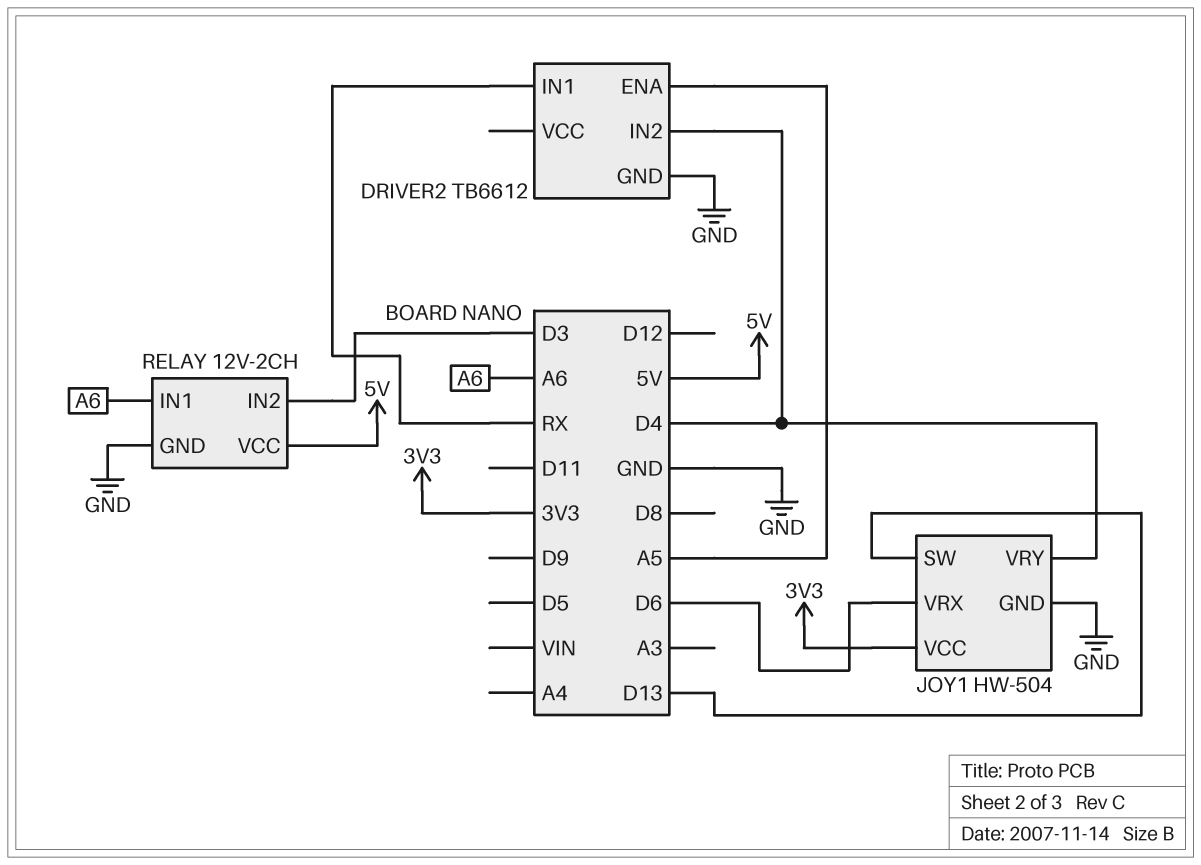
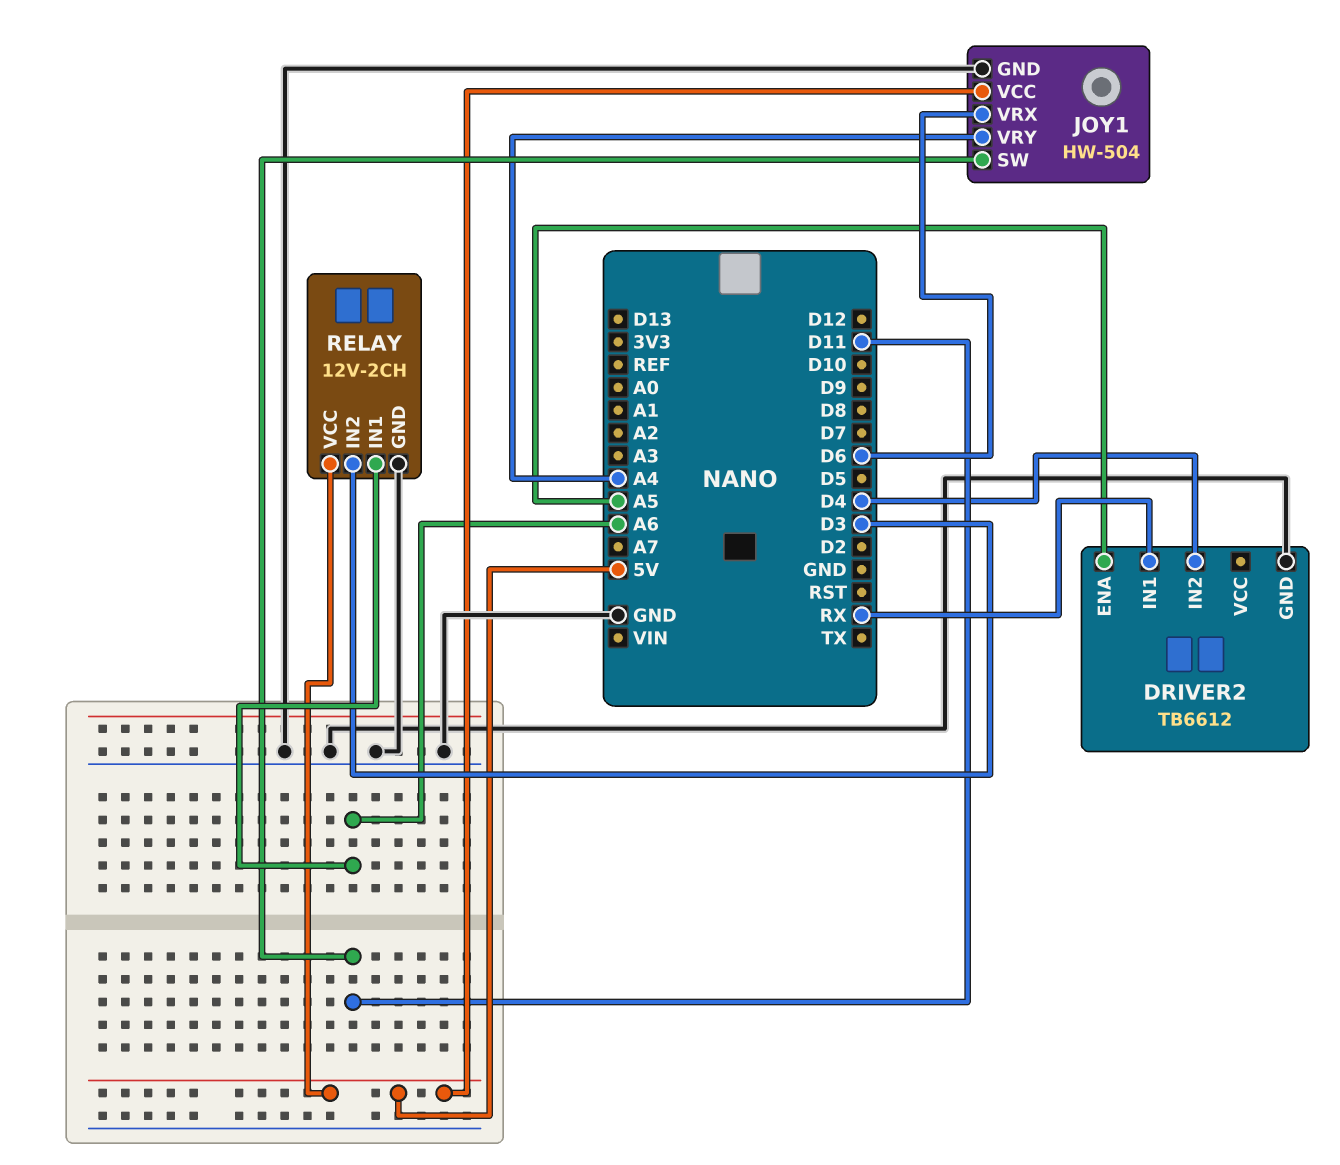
JOY1 pin SW: D13 -> D11
JOY1 pin VCC: 3V3 -> 5V
JOY1 pin VRY: D4 -> A4

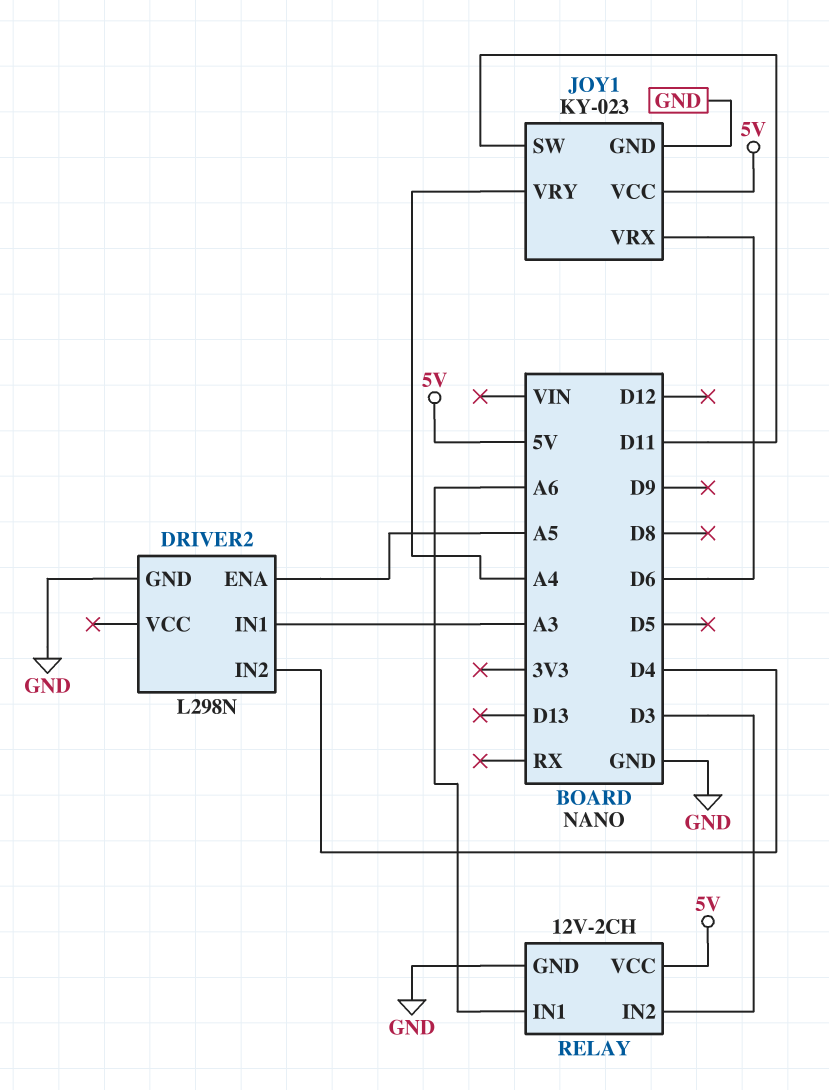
DRIVER2: TB6612 -> L298N
DRIVER2 pin IN1: RX -> A3
JOY1: HW-504 -> KY-023

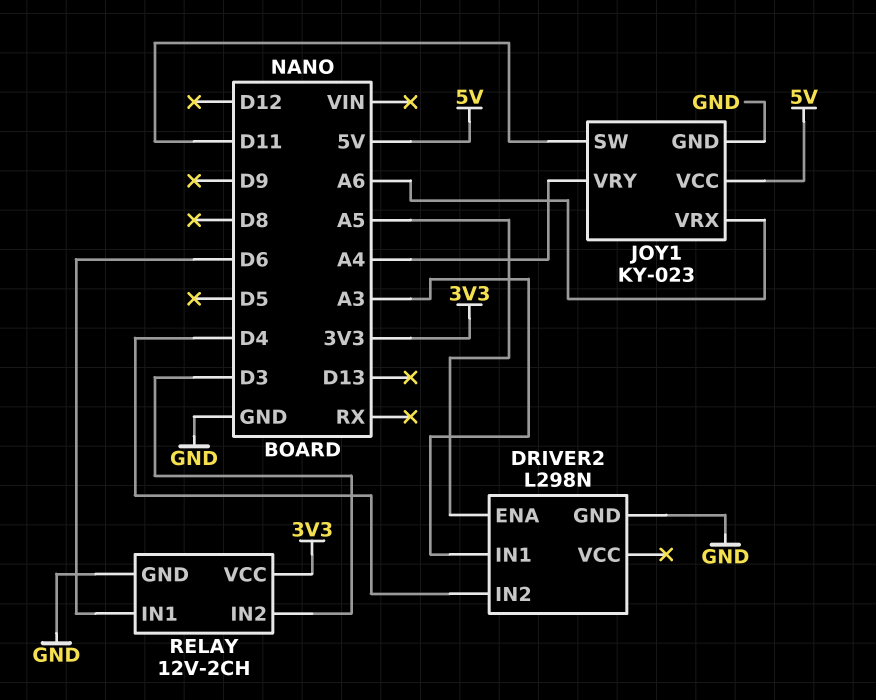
JOY1 pin VRX: D6 -> A6
RELAY pin IN1: A6 -> D6
RELAY pin VCC: 5V -> 3V3

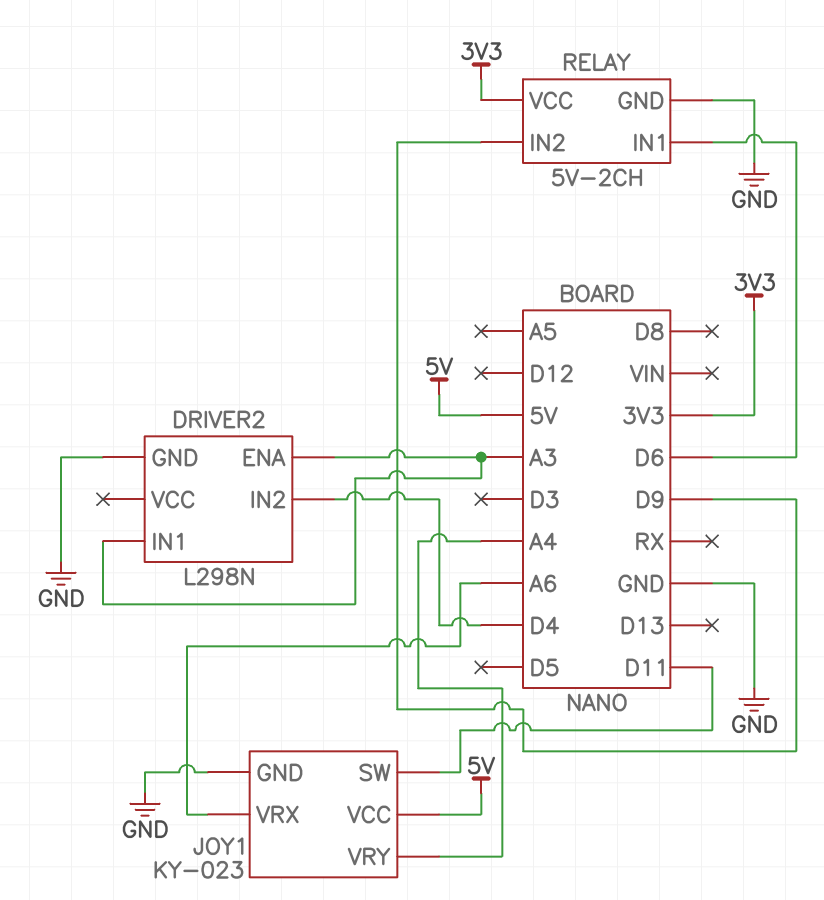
DRIVER2 pin ENA: A5 -> A3
RELAY: 12V-2CH -> 5V-2CH
RELAY pin IN2: D3 -> D9

